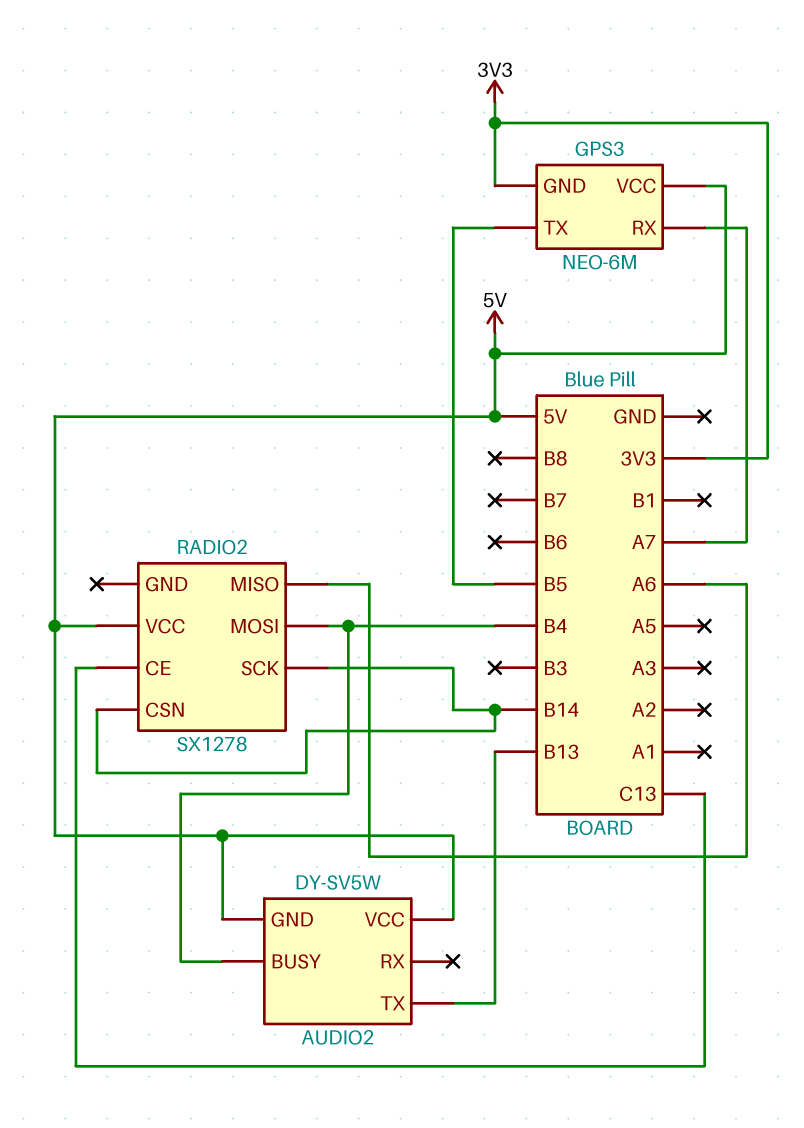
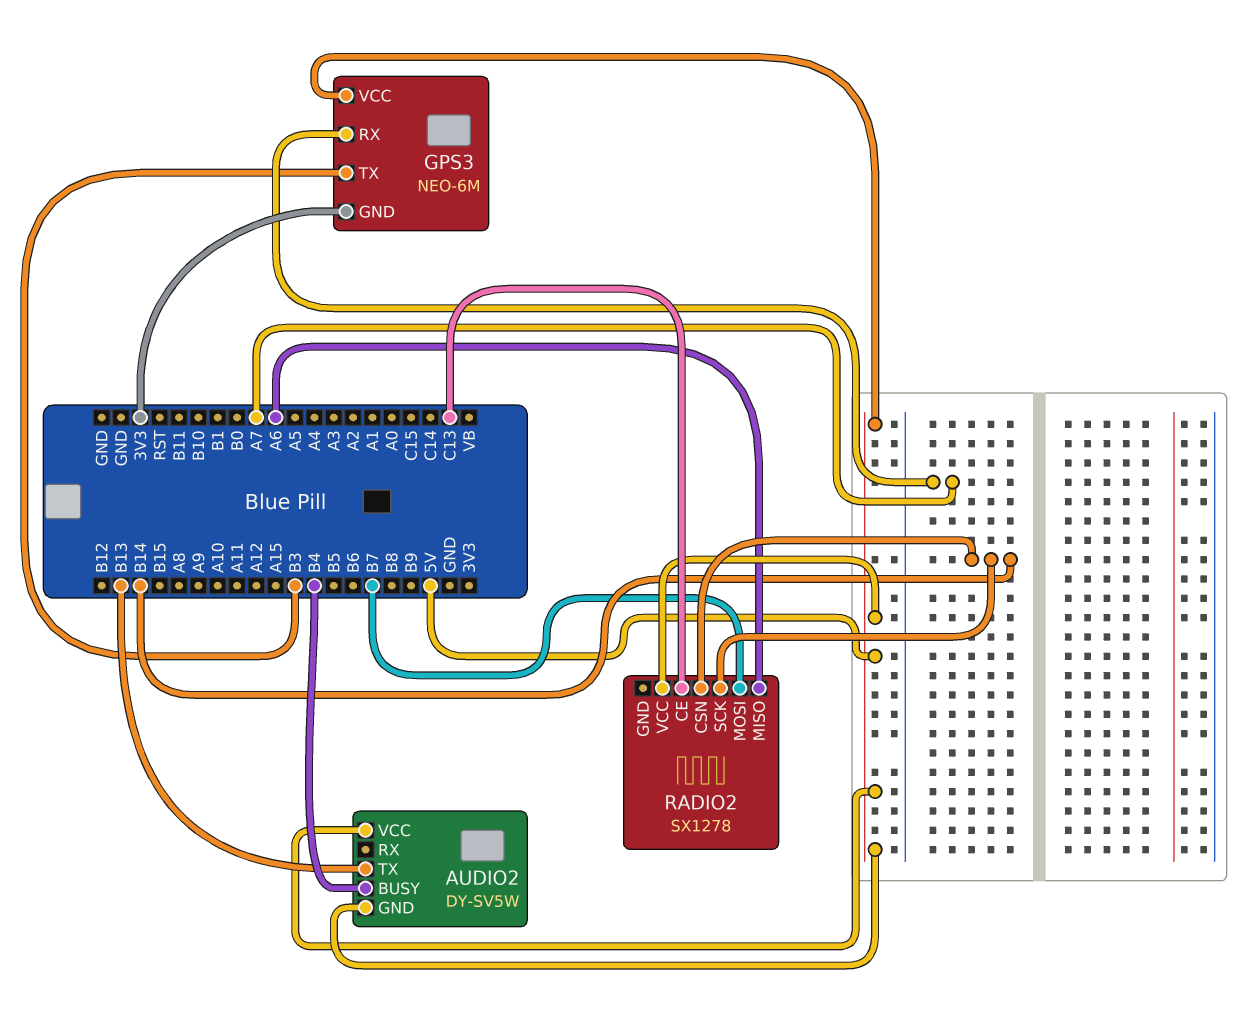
GPS3 pin TX: B5 -> B3
RADIO2 pin MOSI: B4 -> B7

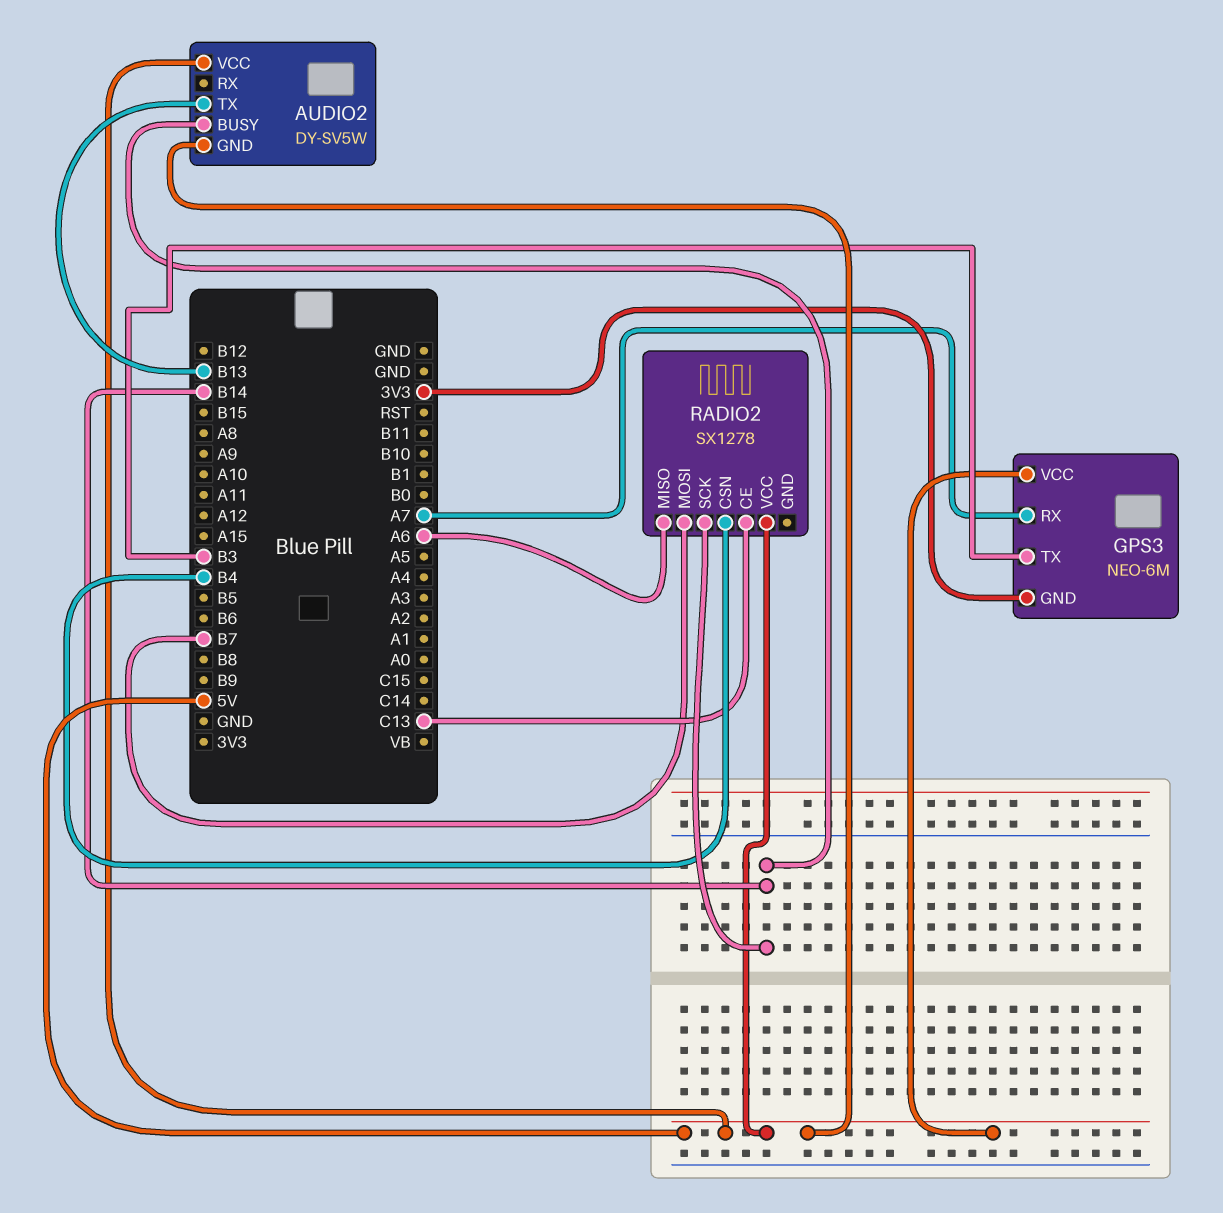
AUDIO2 pin BUSY: B4 -> B14
RADIO2 pin CSN: B14 -> B4

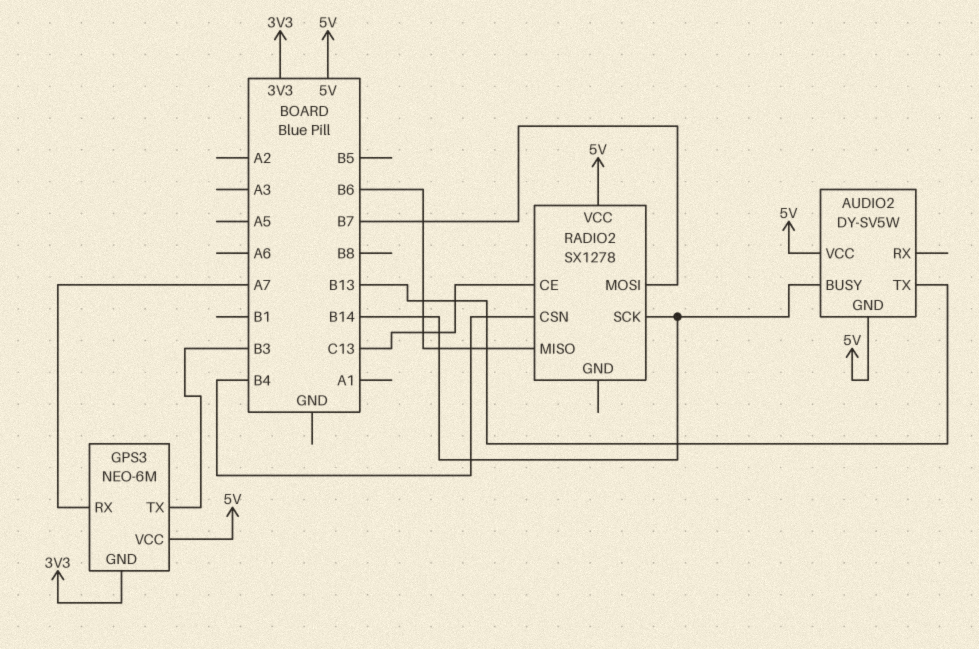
RADIO2 pin MISO: A6 -> B6

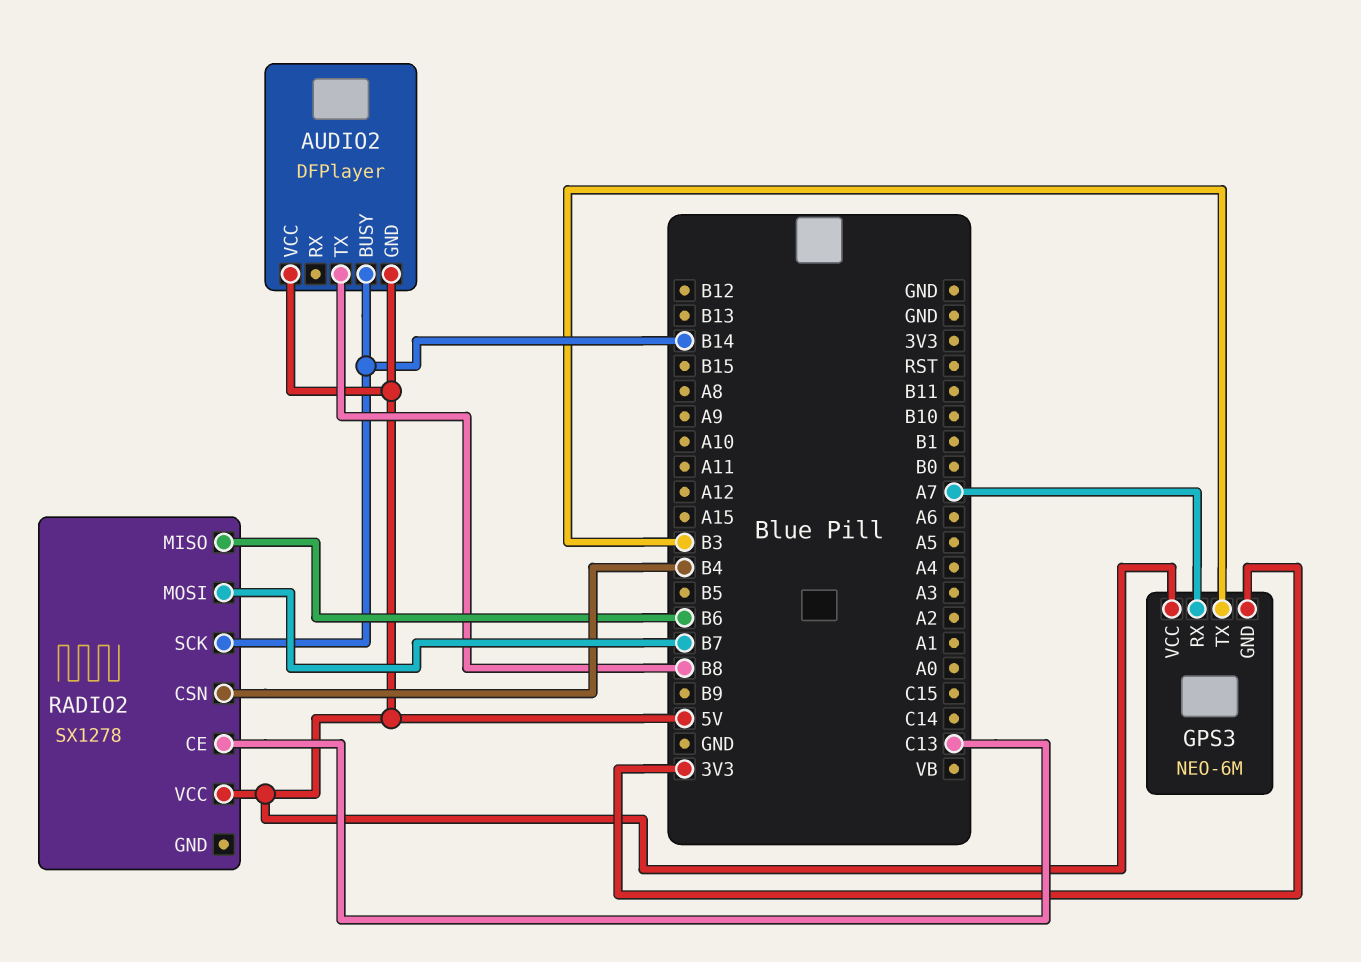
AUDIO2: DY-SV5W -> DFPlayer
AUDIO2 pin TX: B13 -> B8

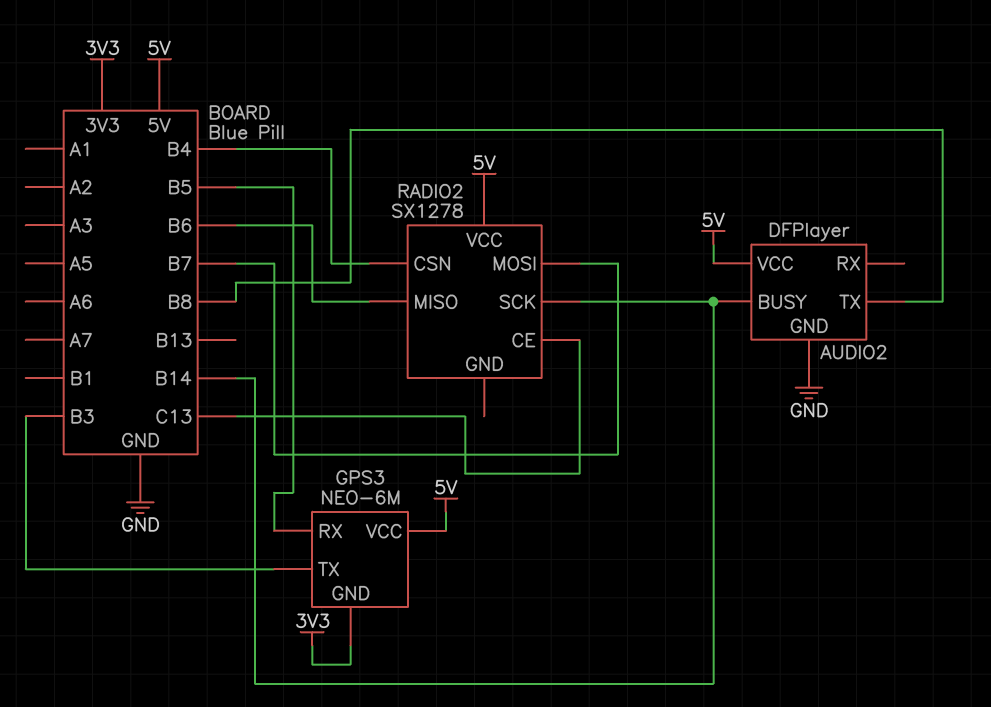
AUDIO2 pin GND: 5V -> GND
GPS3 pin RX: A7 -> B5

